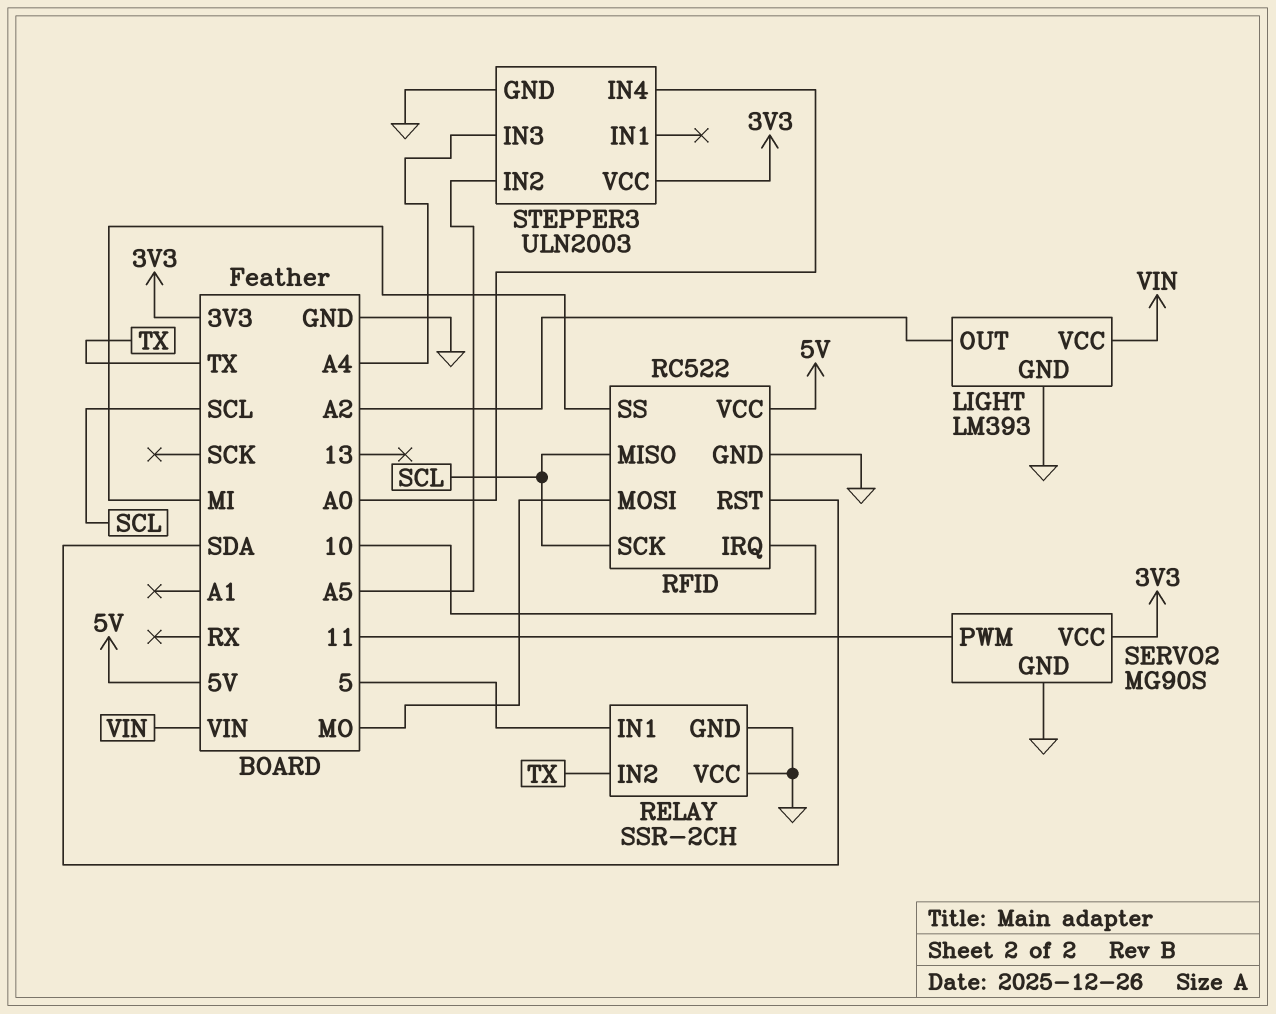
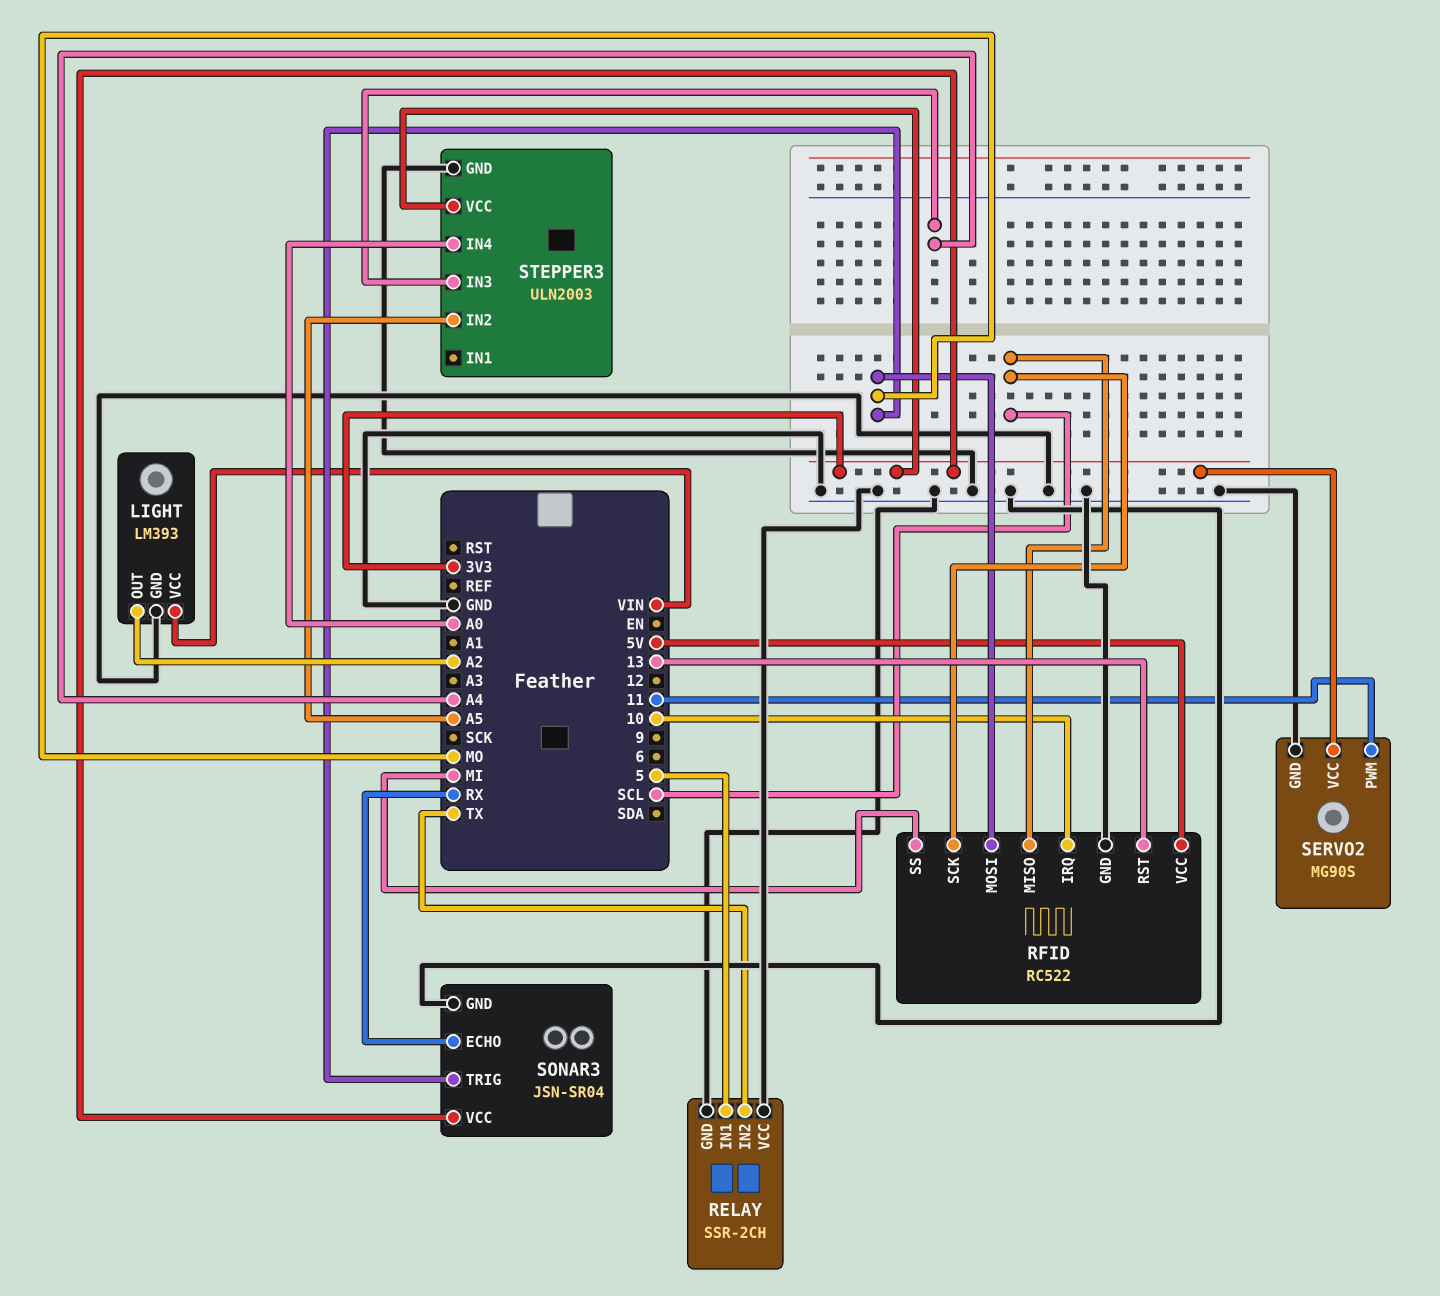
RFID pin RST: SDA -> 13
SONAR3: none -> JSN-SR04
SONAR3 pin ECHO: none -> RX
SONAR3 pin GND: none -> GND
SONAR3 pin TRIG: none -> MO
SONAR3 pin VCC: none -> 3V3

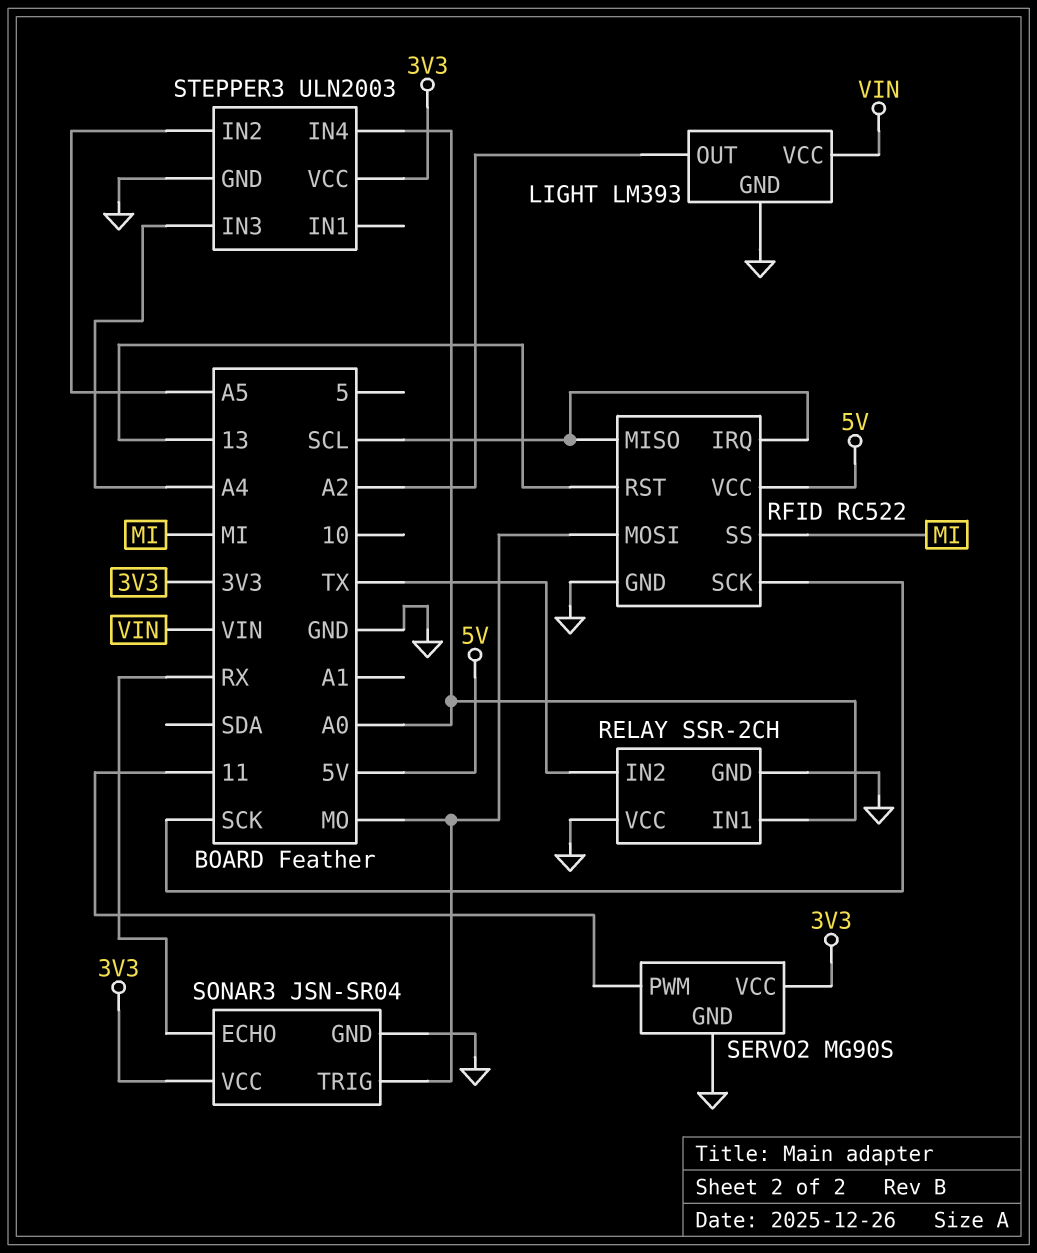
RELAY pin IN1: 5 -> A0
RFID pin IRQ: 10 -> SCL
RFID pin SCK: SCL -> SCK

